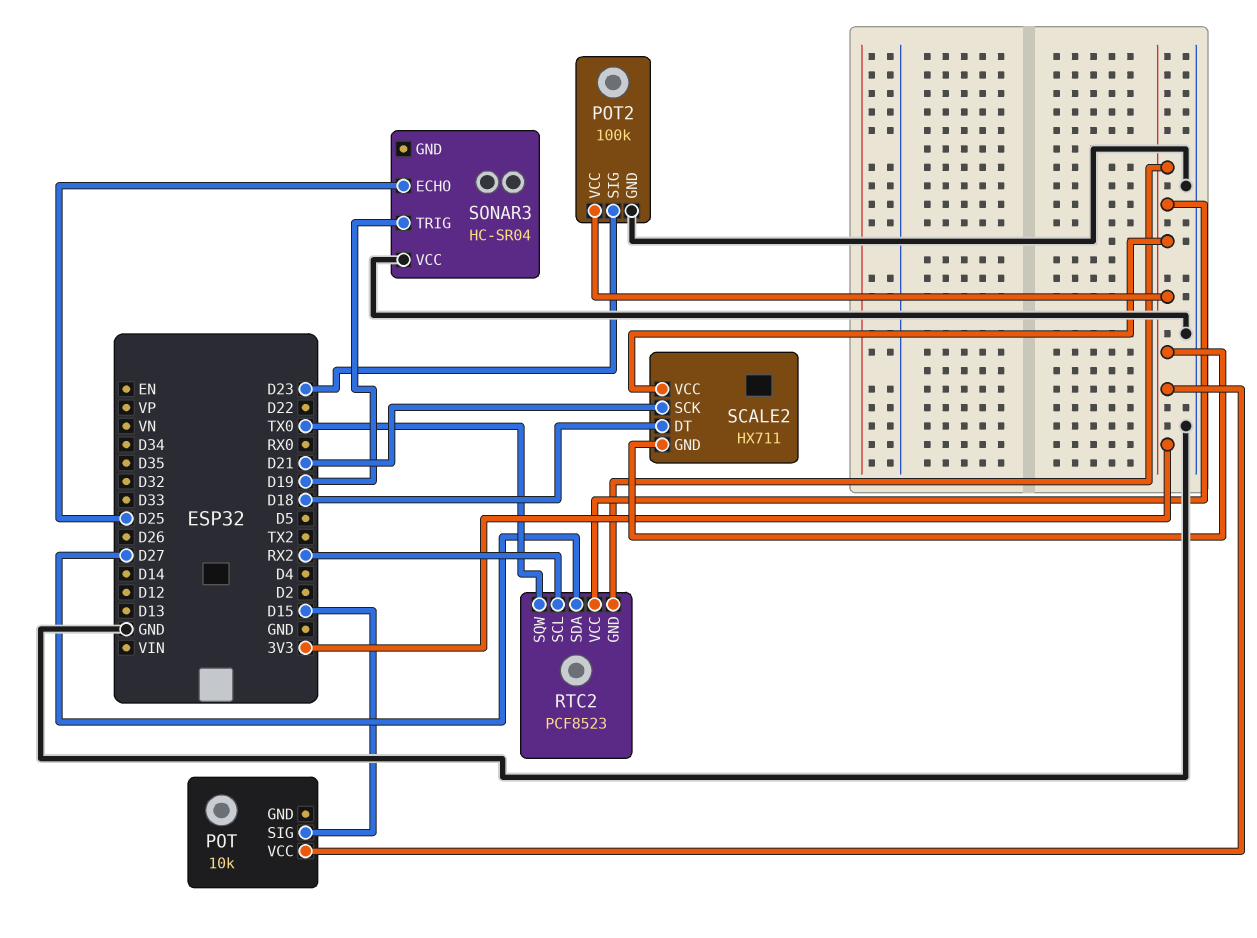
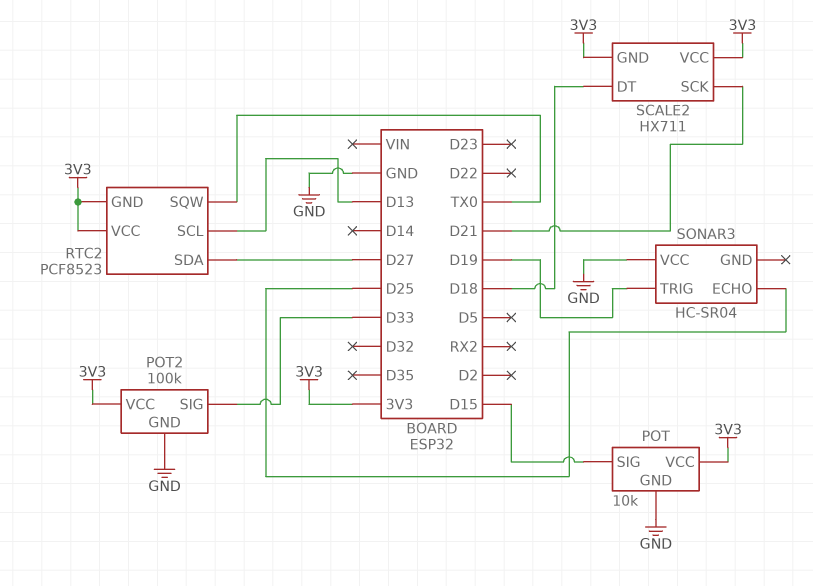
POT pin GND: none -> GND
POT2 pin SIG: D23 -> D33
RTC2 pin SCL: RX2 -> D13

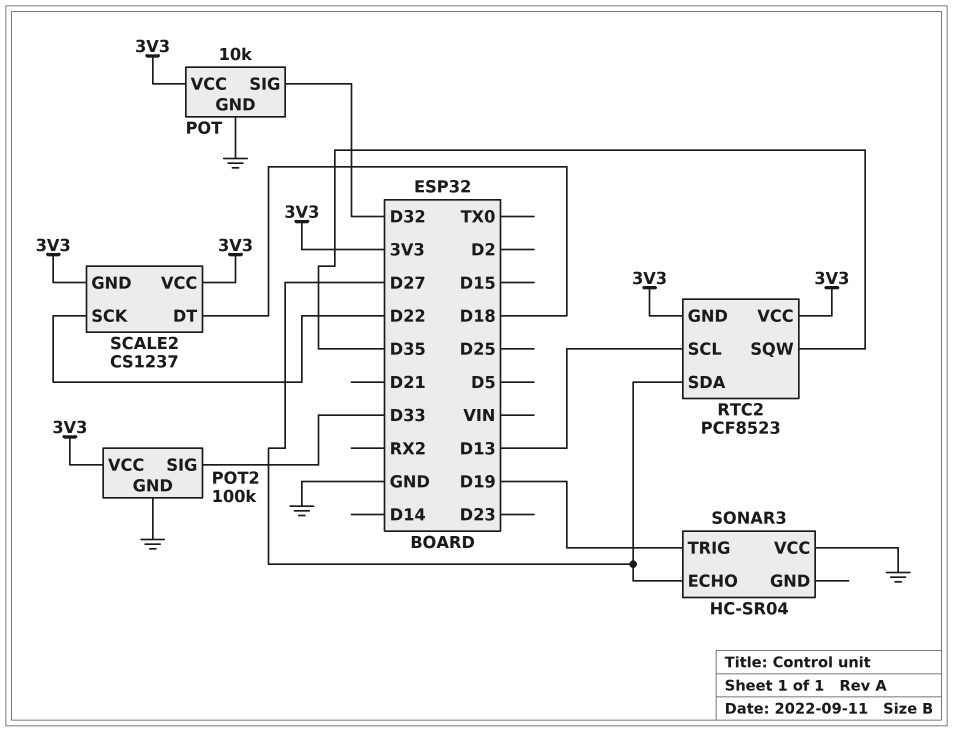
POT pin SIG: D15 -> D32
RTC2 pin SQW: TX0 -> D35
SCALE2: HX711 -> CS1237
SCALE2 pin SCK: D21 -> D22
SONAR3 pin ECHO: D25 -> D27

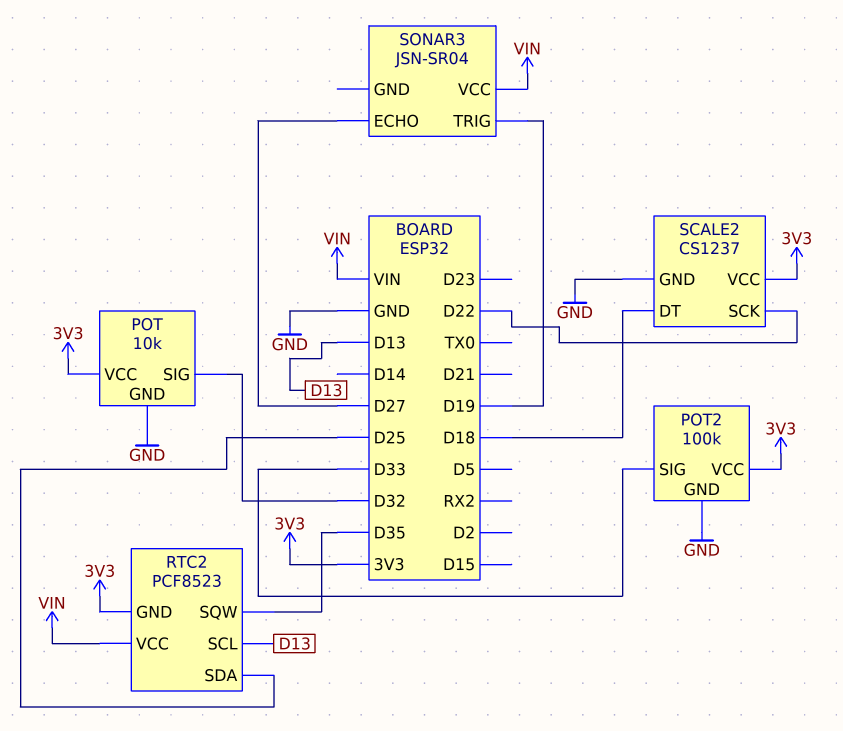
RTC2 pin SDA: D27 -> D25
RTC2 pin VCC: 3V3 -> VIN
SCALE2 pin GND: 3V3 -> GND
SONAR3: HC-SR04 -> JSN-SR04
SONAR3 pin VCC: GND -> VIN

